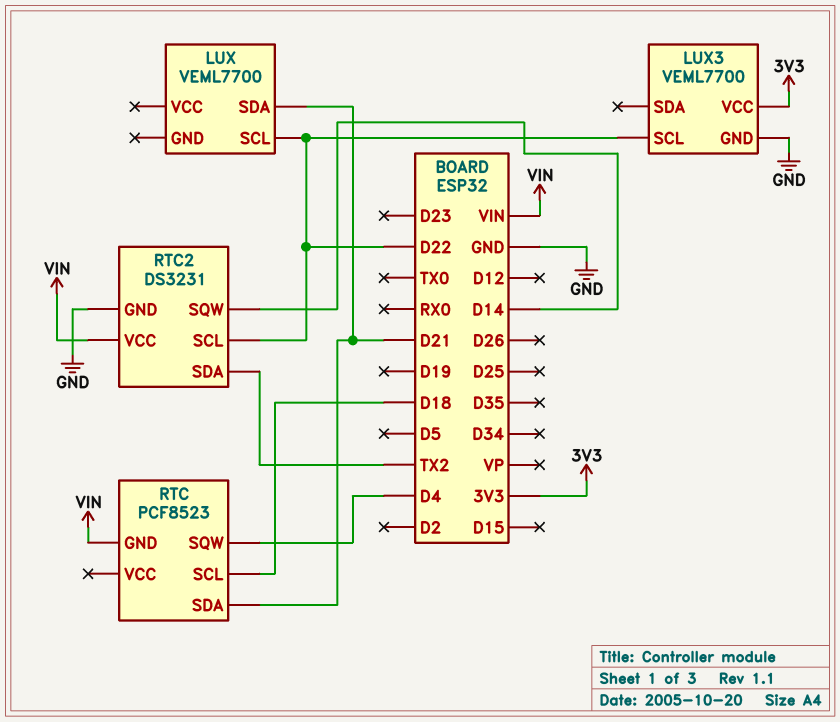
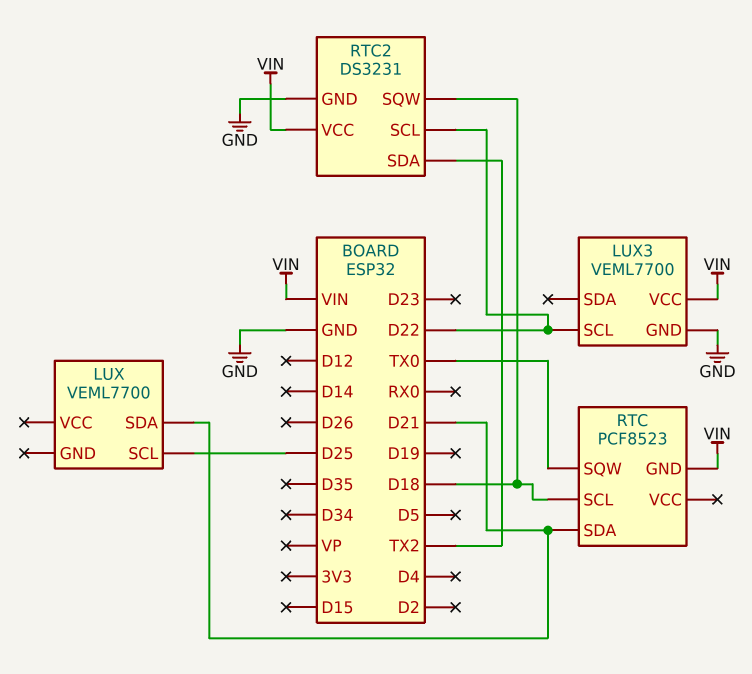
LUX pin SCL: D22 -> D25
LUX3 pin VCC: 3V3 -> VIN
RTC pin SQW: D4 -> TX0
RTC2 pin SQW: D14 -> D18

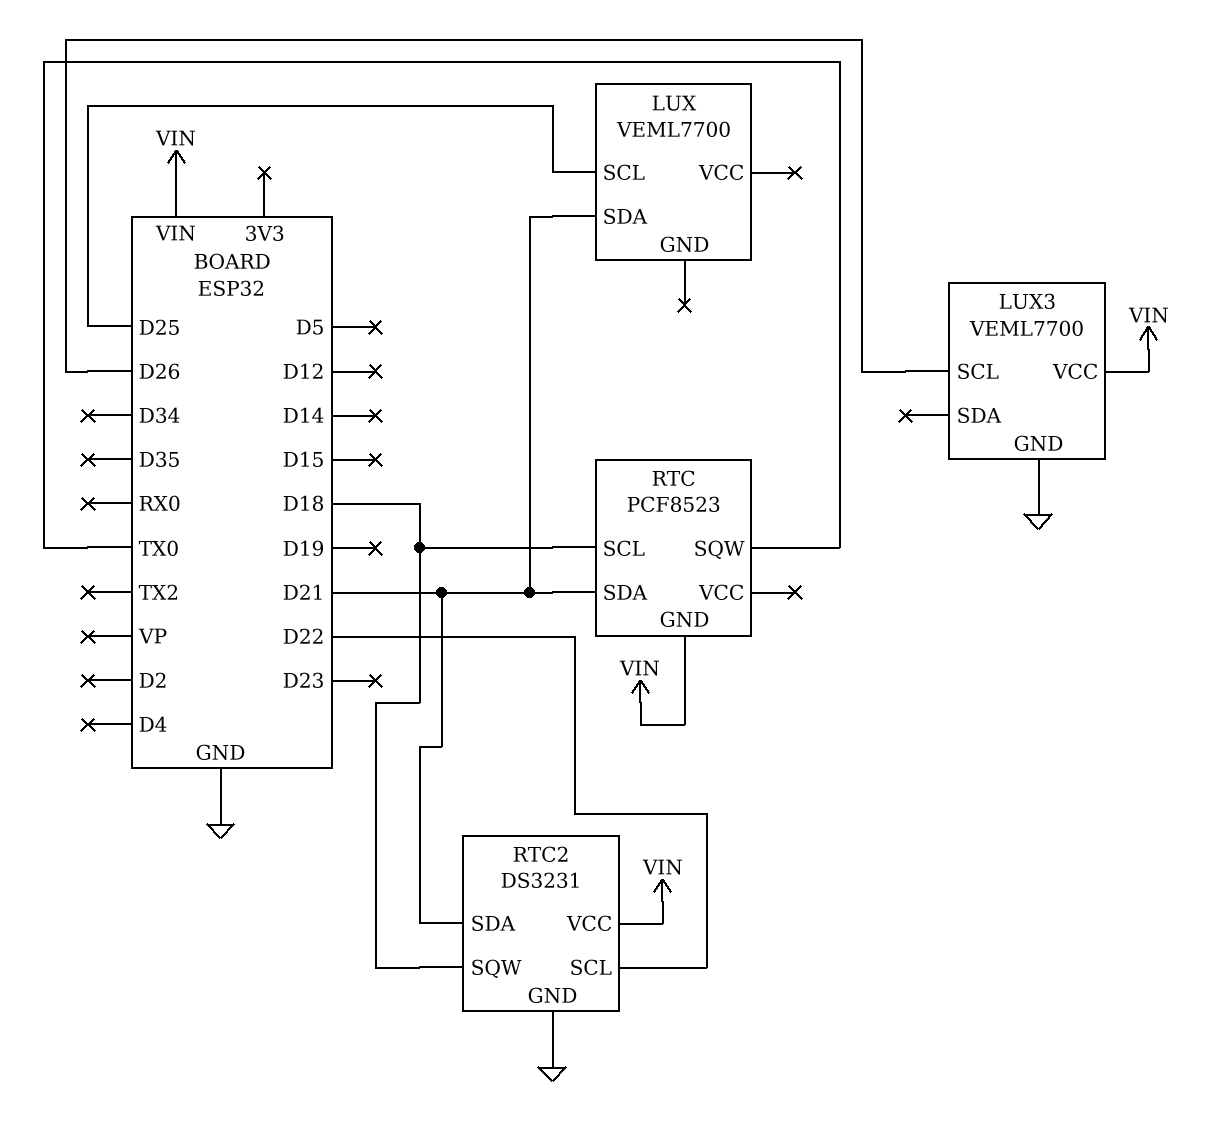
LUX3 pin SCL: D22 -> D26
RTC2 pin SDA: TX2 -> D21

